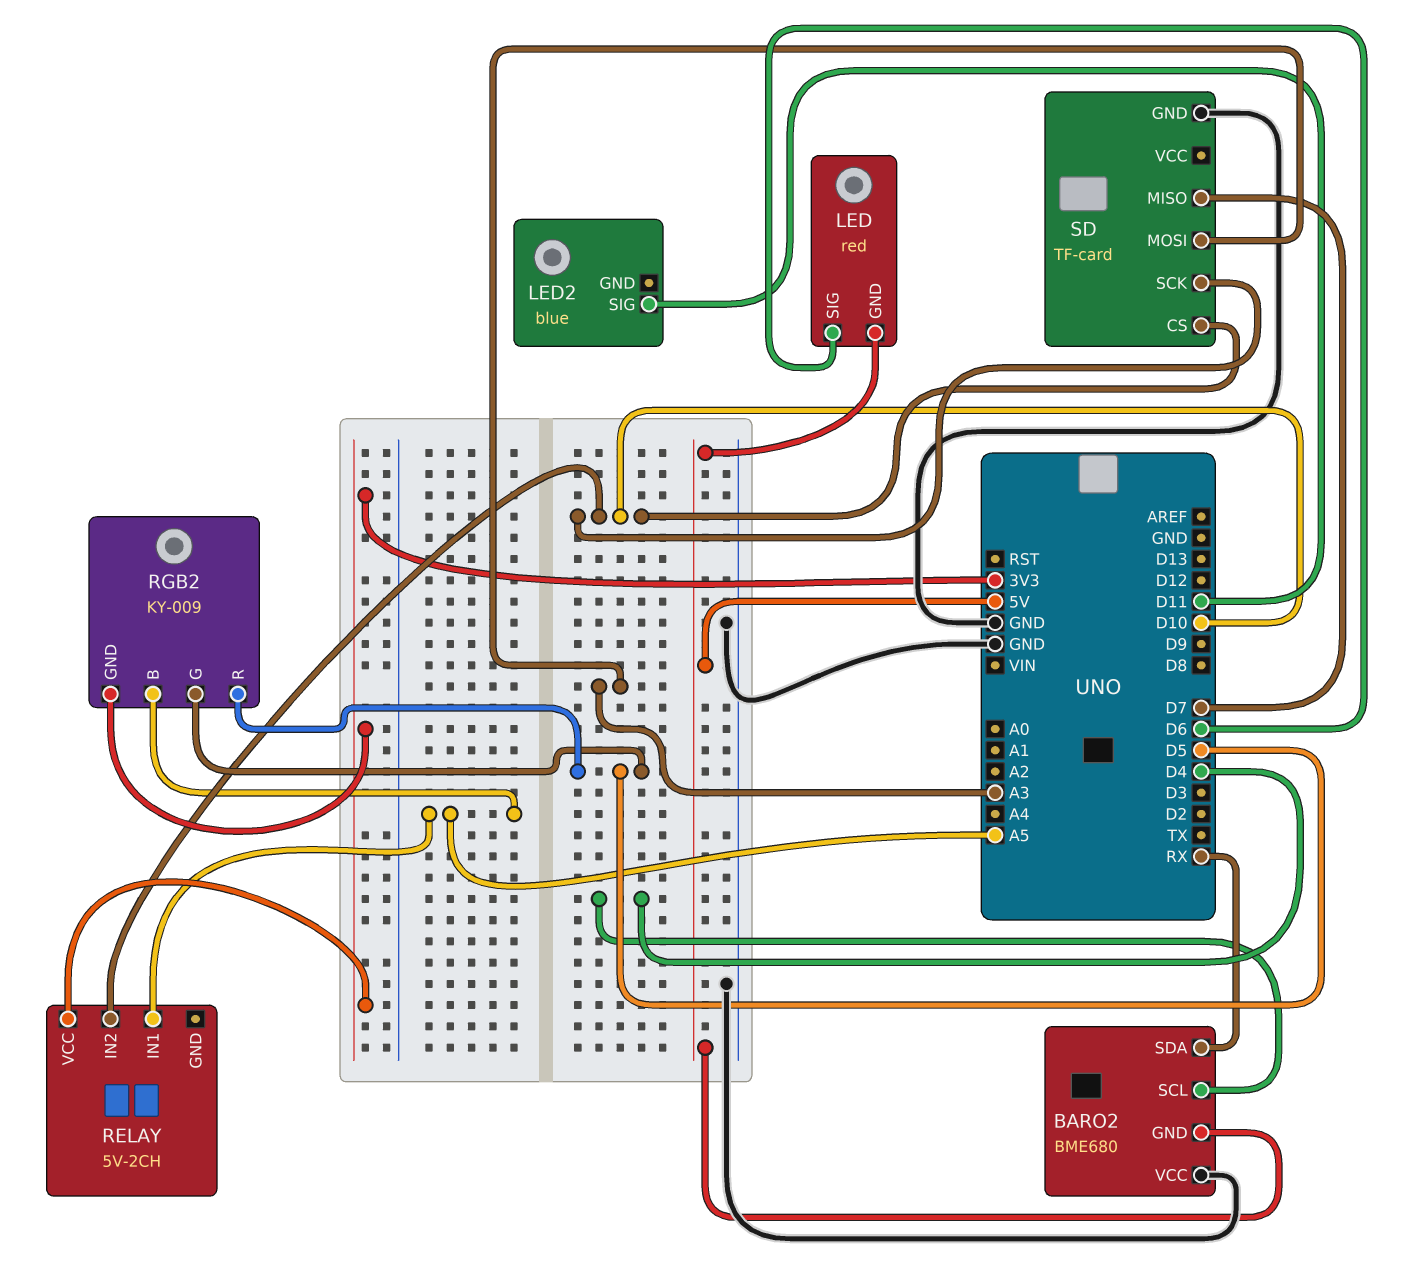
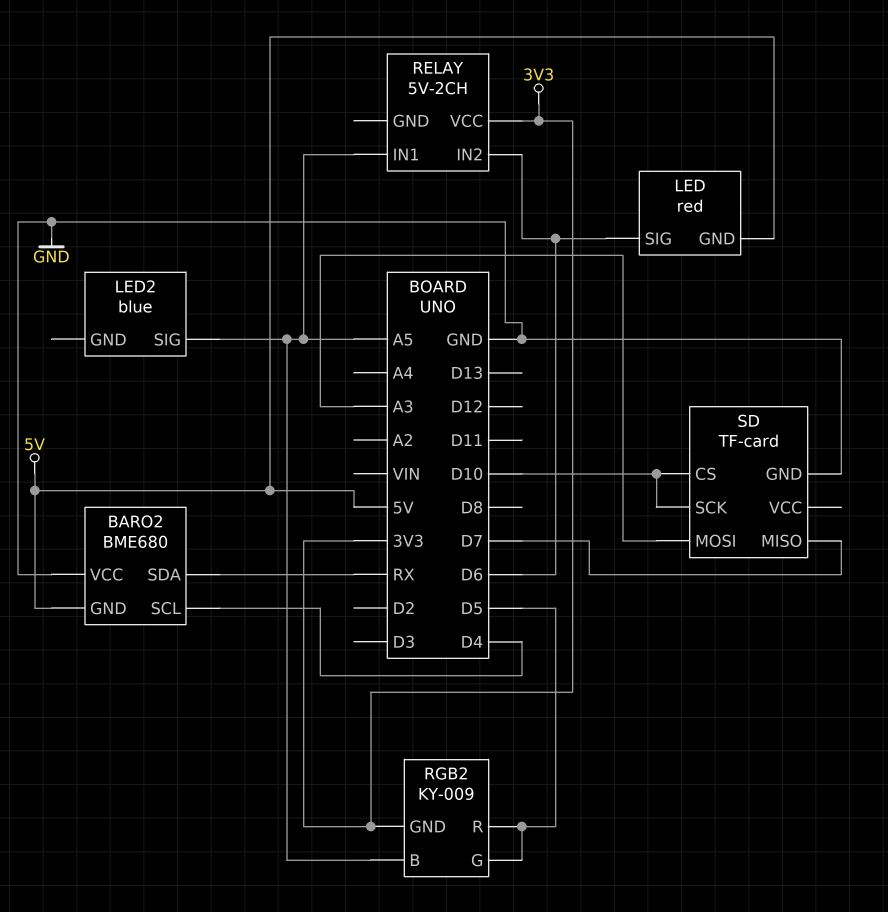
LED2 pin SIG: D11 -> A5
RELAY pin IN2: D10 -> D6

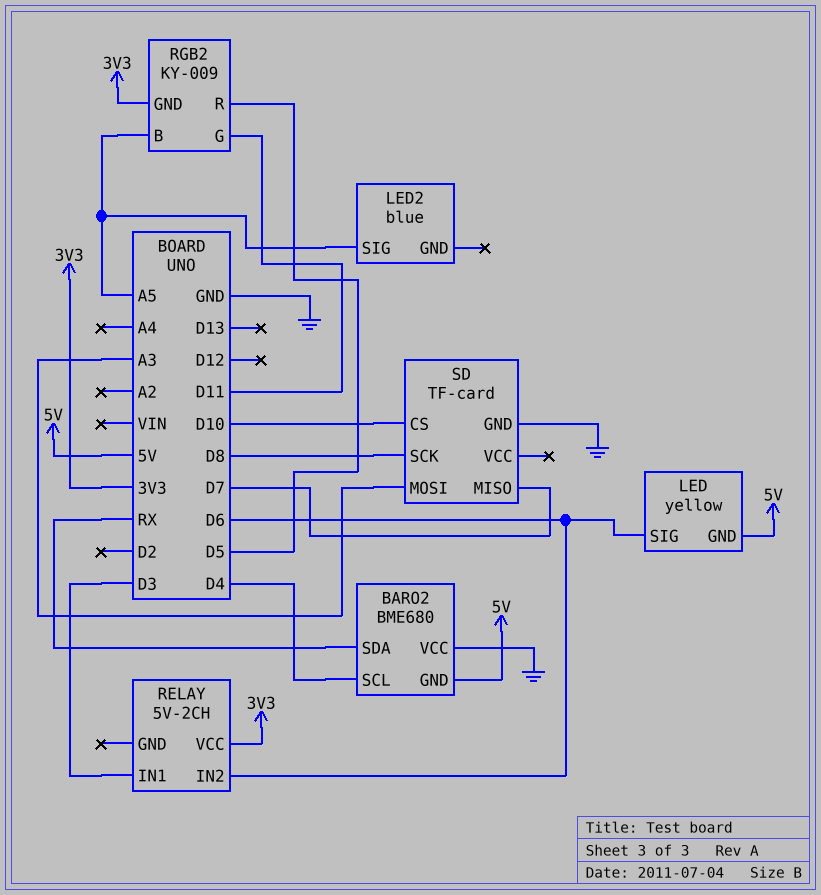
LED: red -> yellow
RELAY pin IN1: A5 -> D3
RGB2 pin G: D5 -> D11
SD pin SCK: D10 -> D8

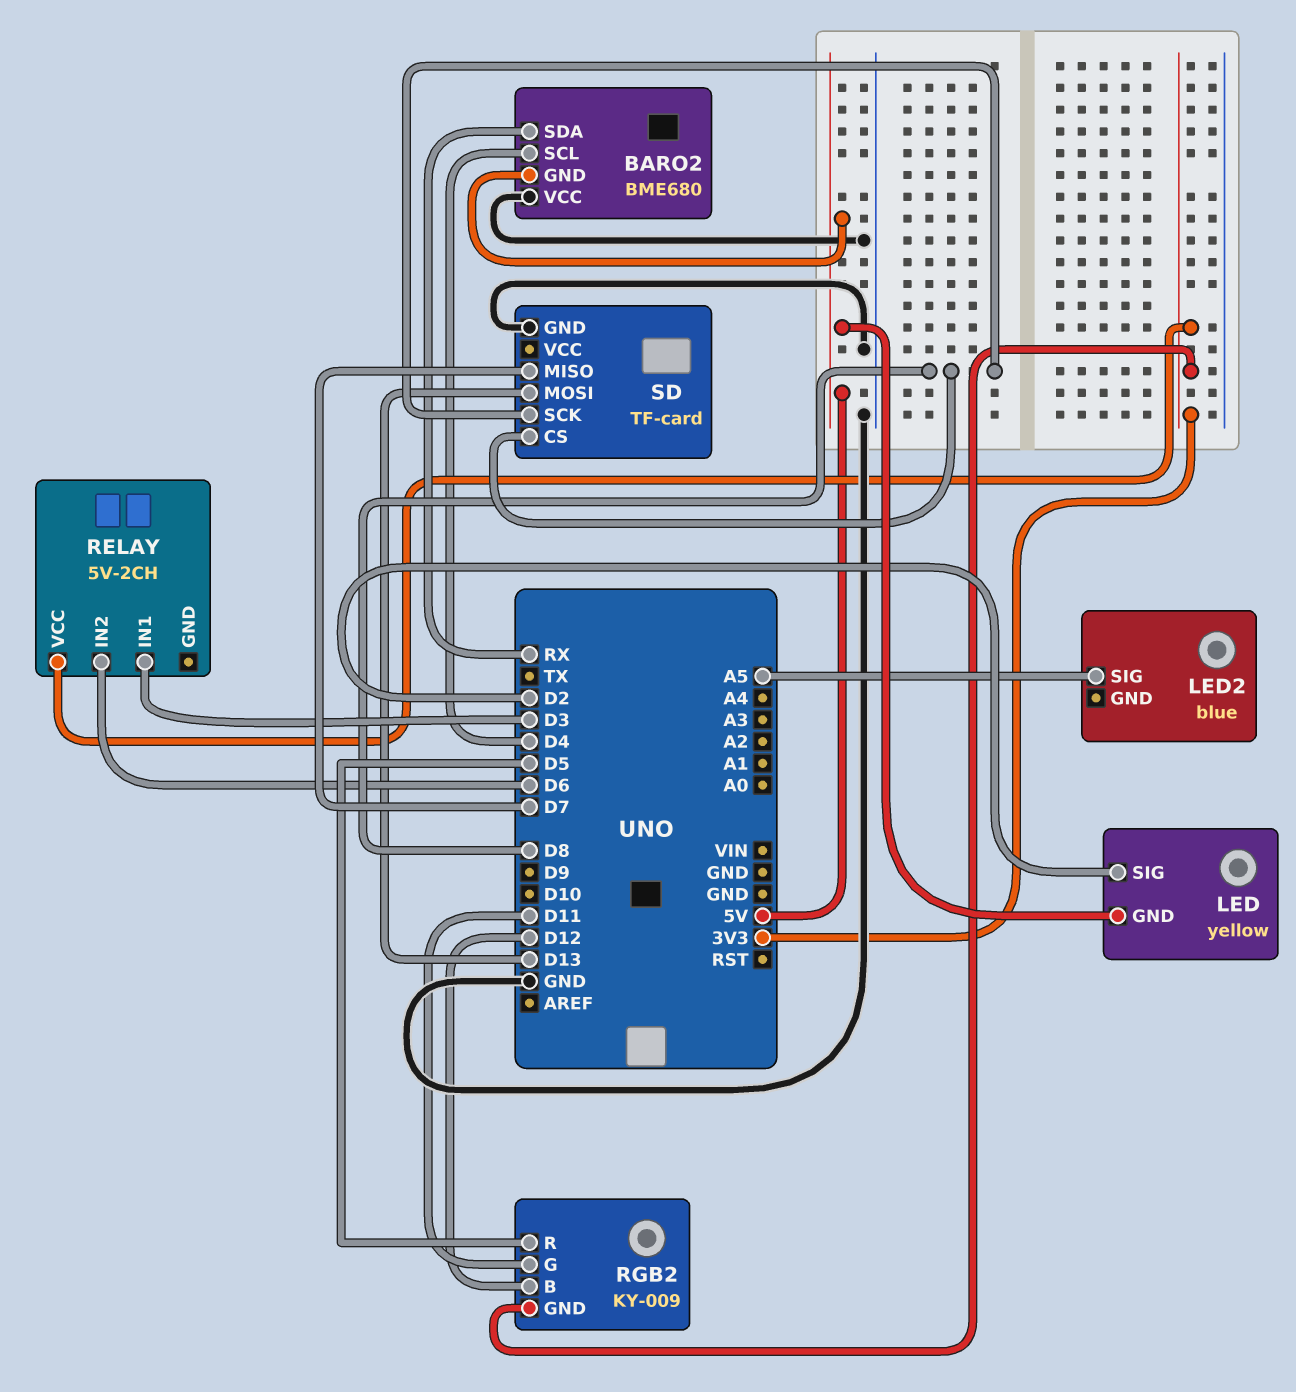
LED pin SIG: D6 -> D2
RGB2 pin B: A5 -> D12
SD pin CS: D10 -> D8
SD pin MOSI: A3 -> D13

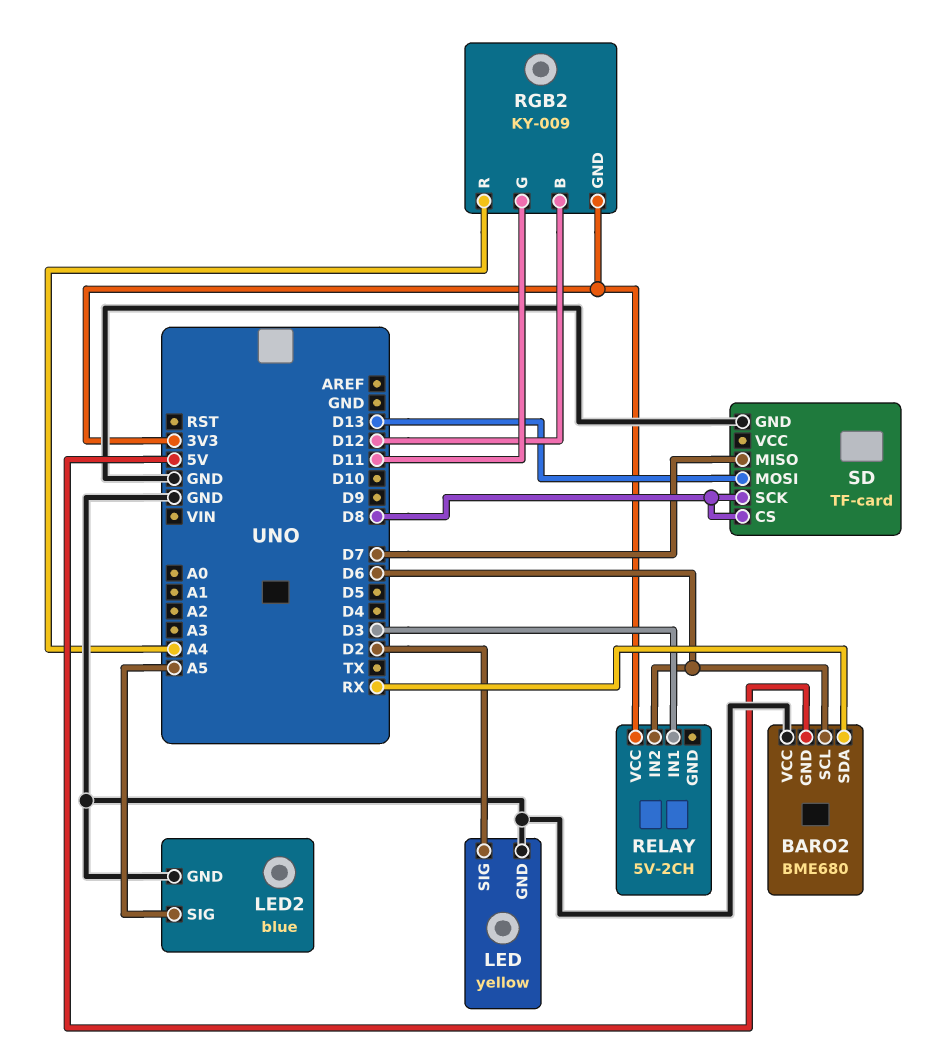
BARO2 pin SCL: D4 -> D6
LED pin GND: 5V -> GND
LED2 pin GND: none -> GND
RGB2 pin R: D5 -> A4

